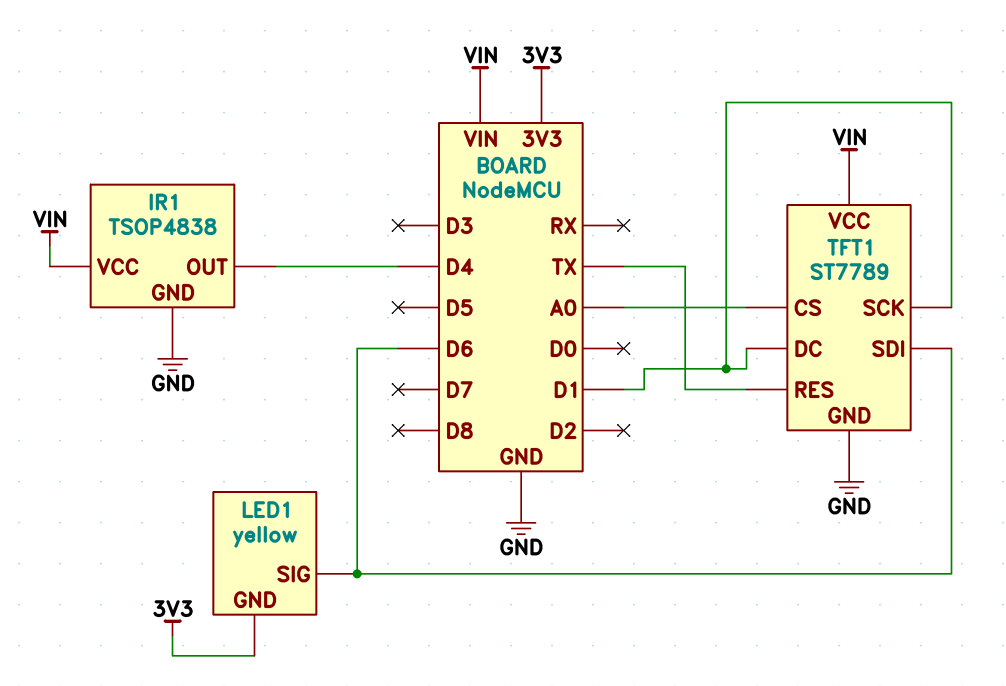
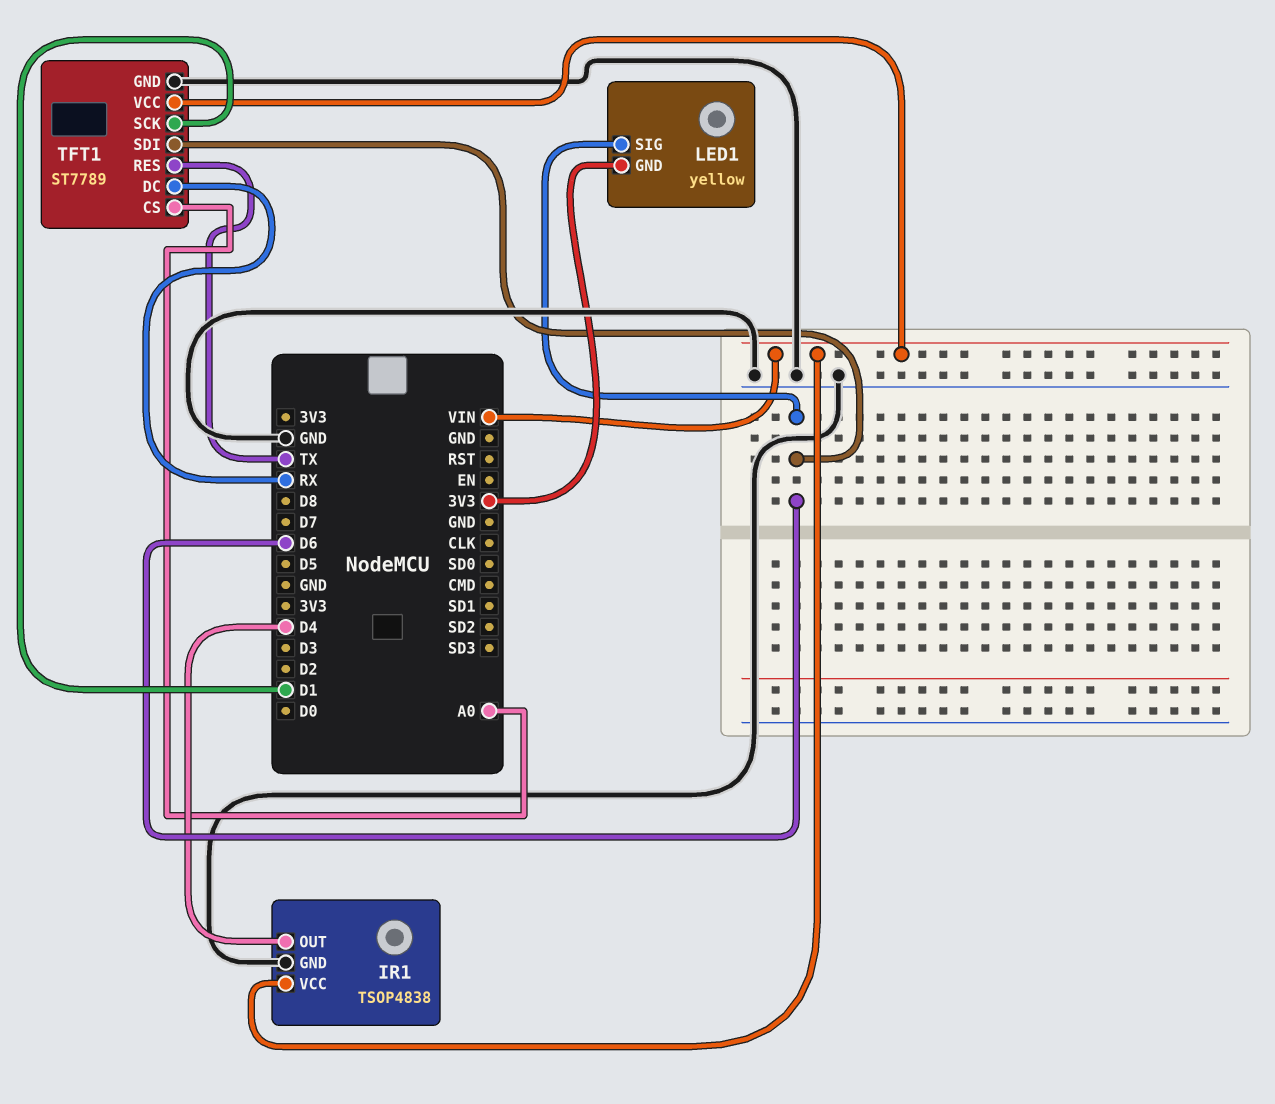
TFT1 pin DC: D1 -> RX

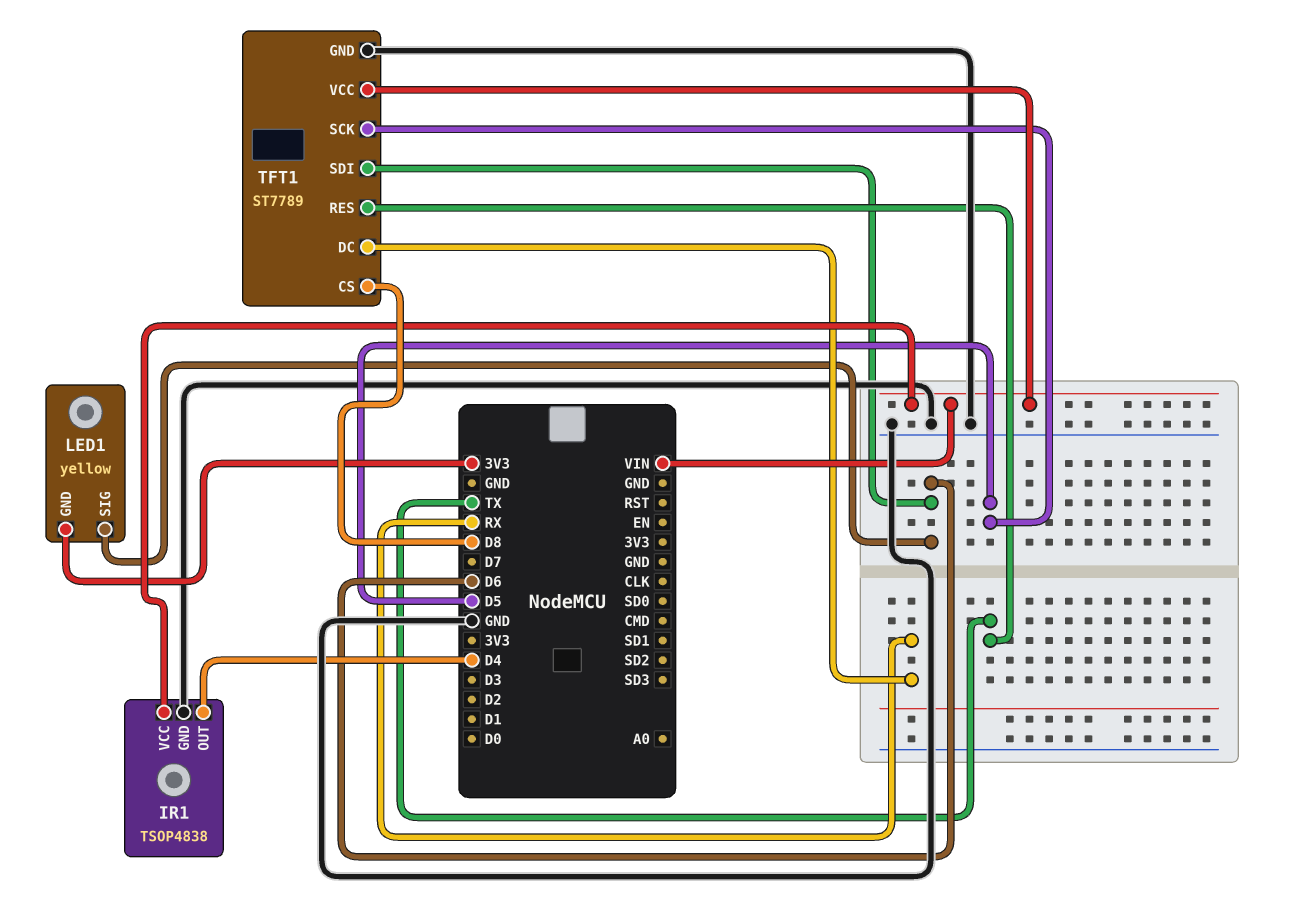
TFT1 pin CS: A0 -> D8
TFT1 pin SCK: D1 -> D5

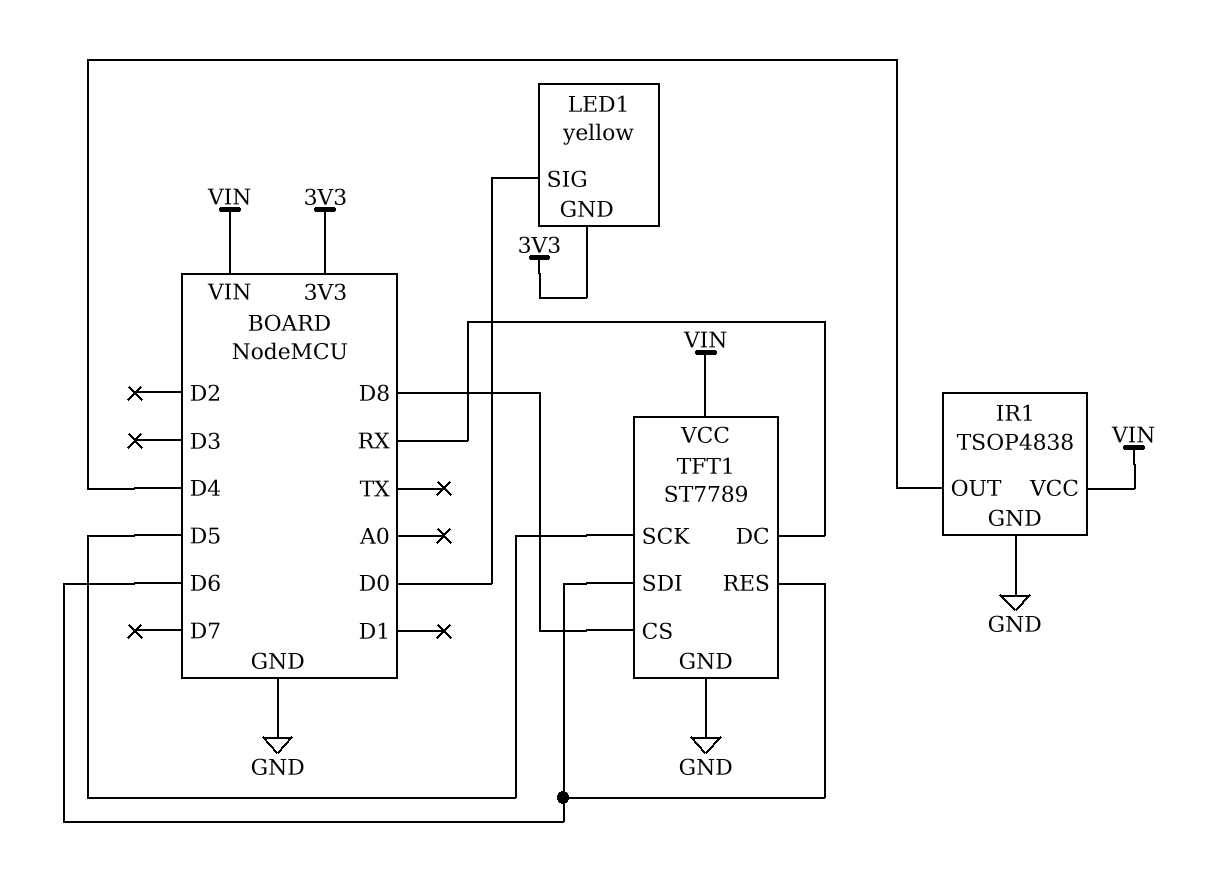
LED1 pin SIG: D6 -> D0
TFT1 pin RES: TX -> D6

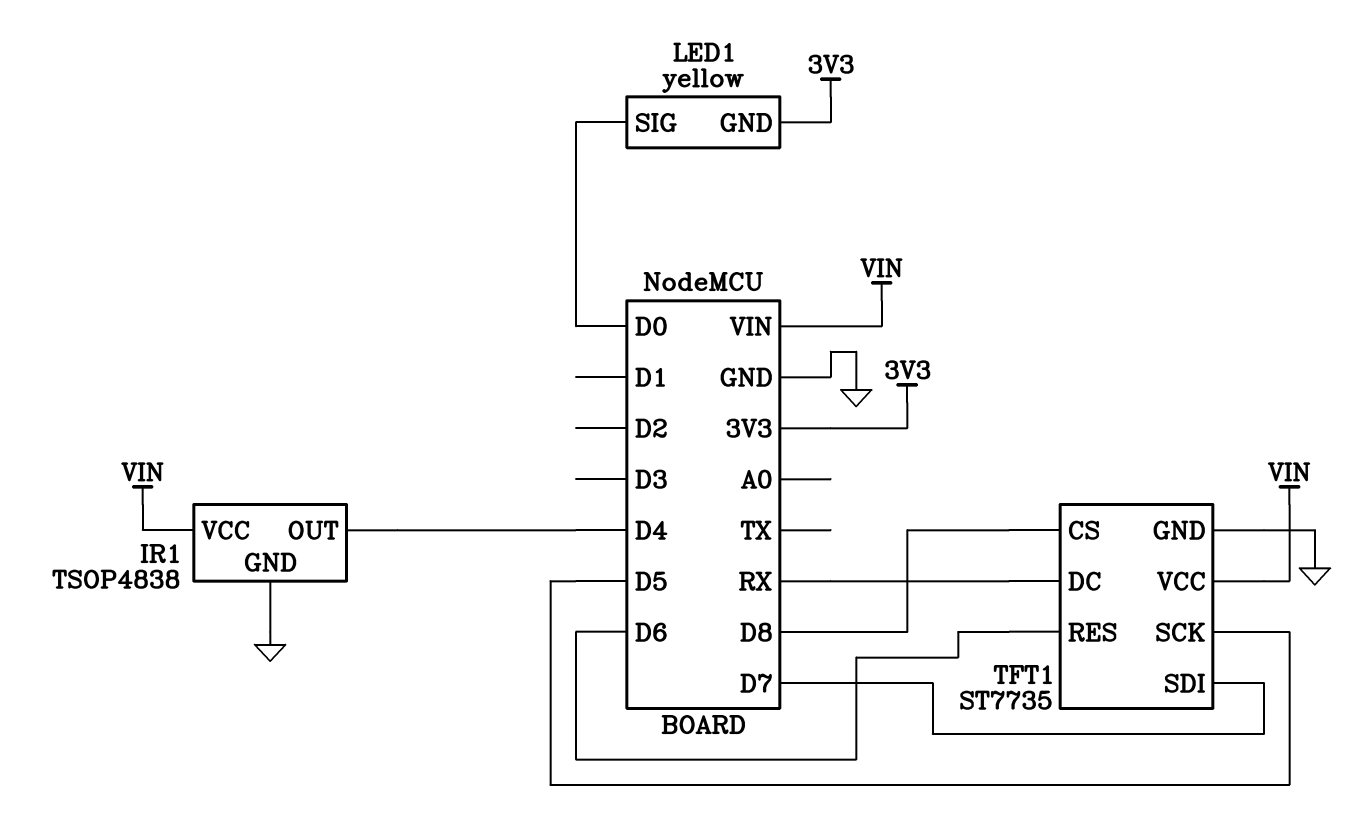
TFT1: ST7789 -> ST7735
TFT1 pin SDI: D6 -> D7

